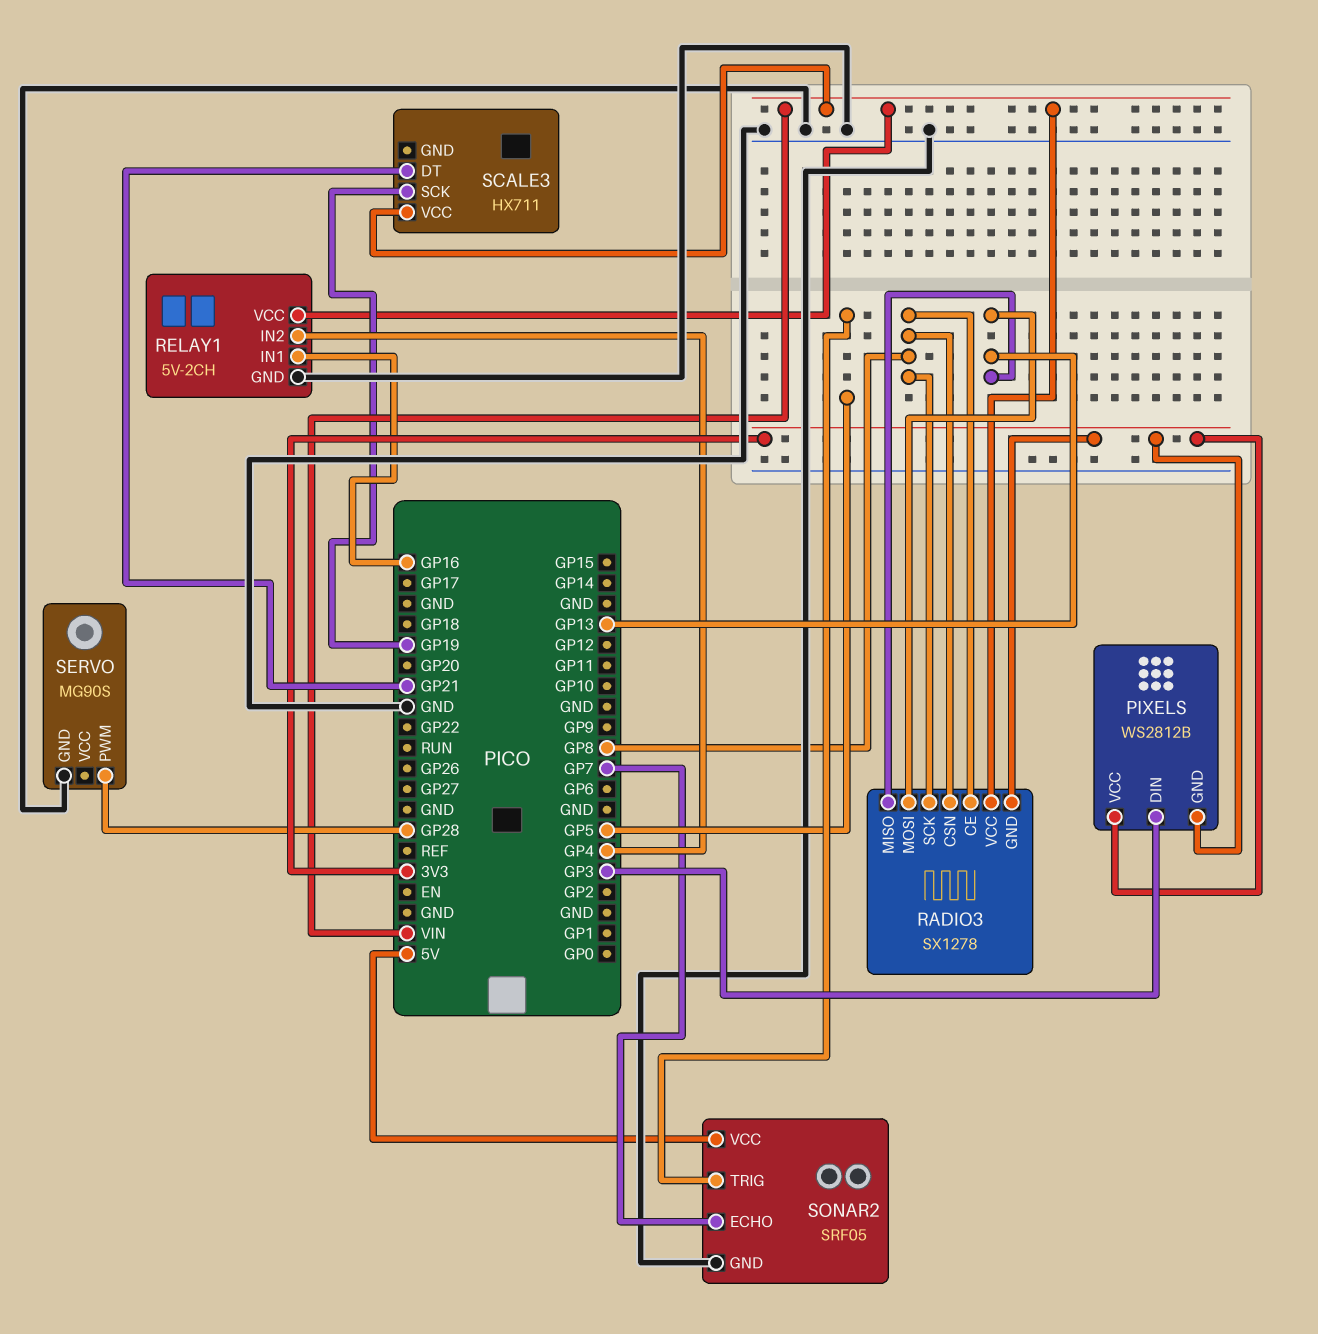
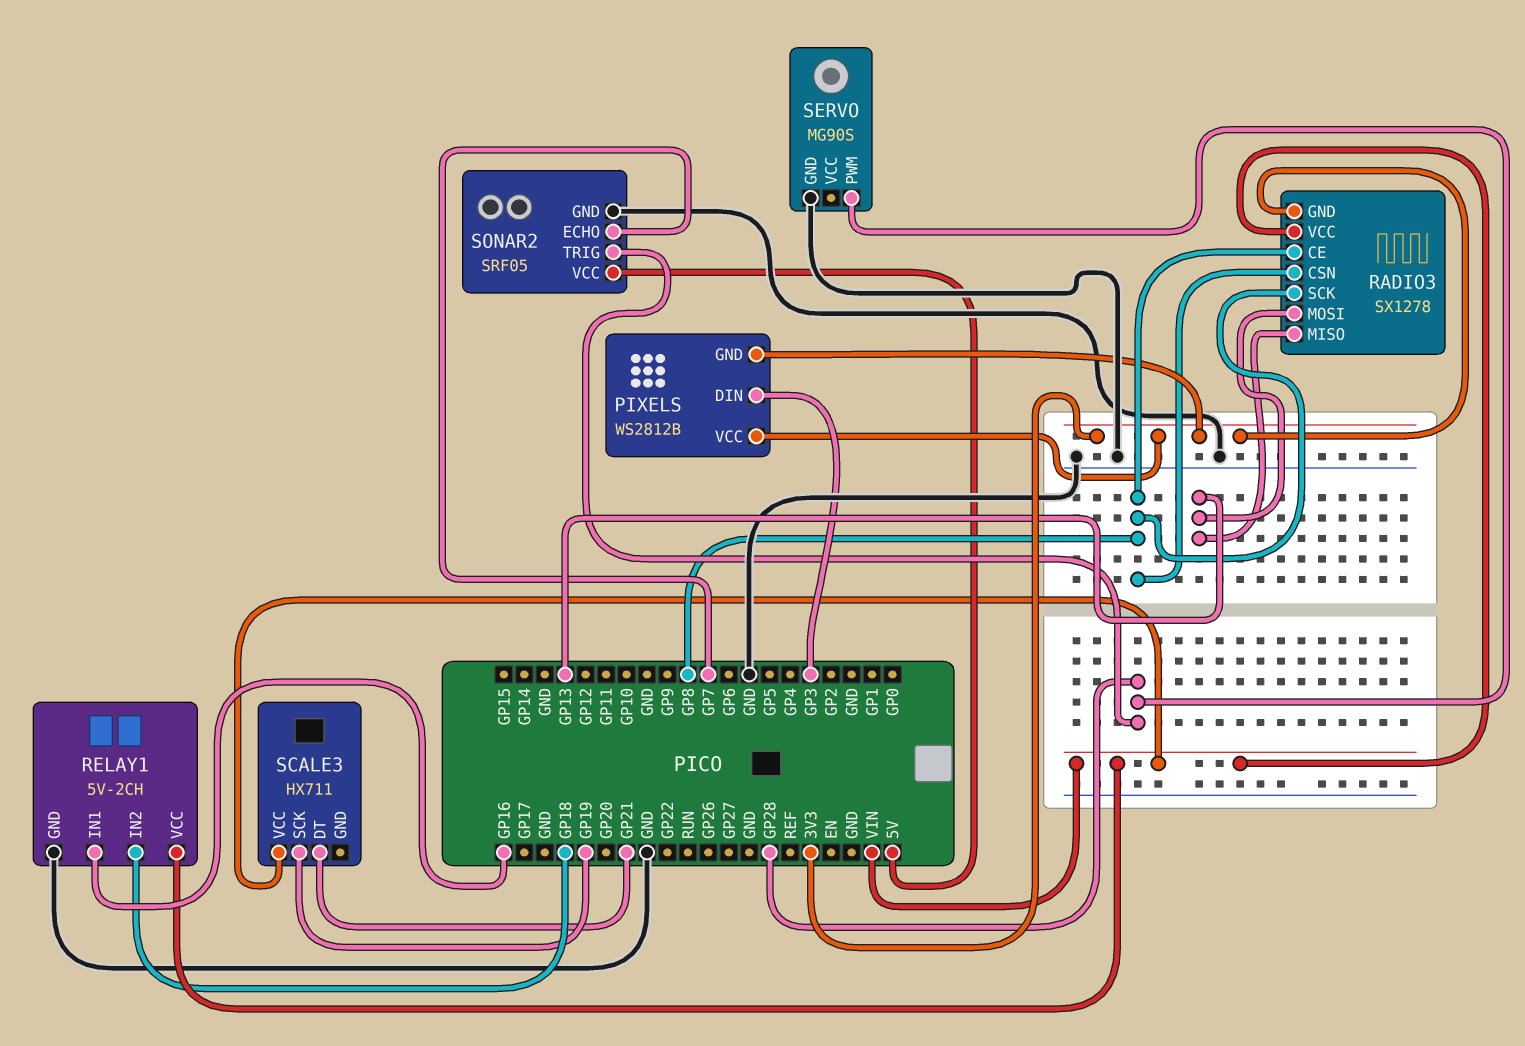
RELAY1 pin IN2: GP4 -> GP18
SONAR2 pin TRIG: GP5 -> GP28

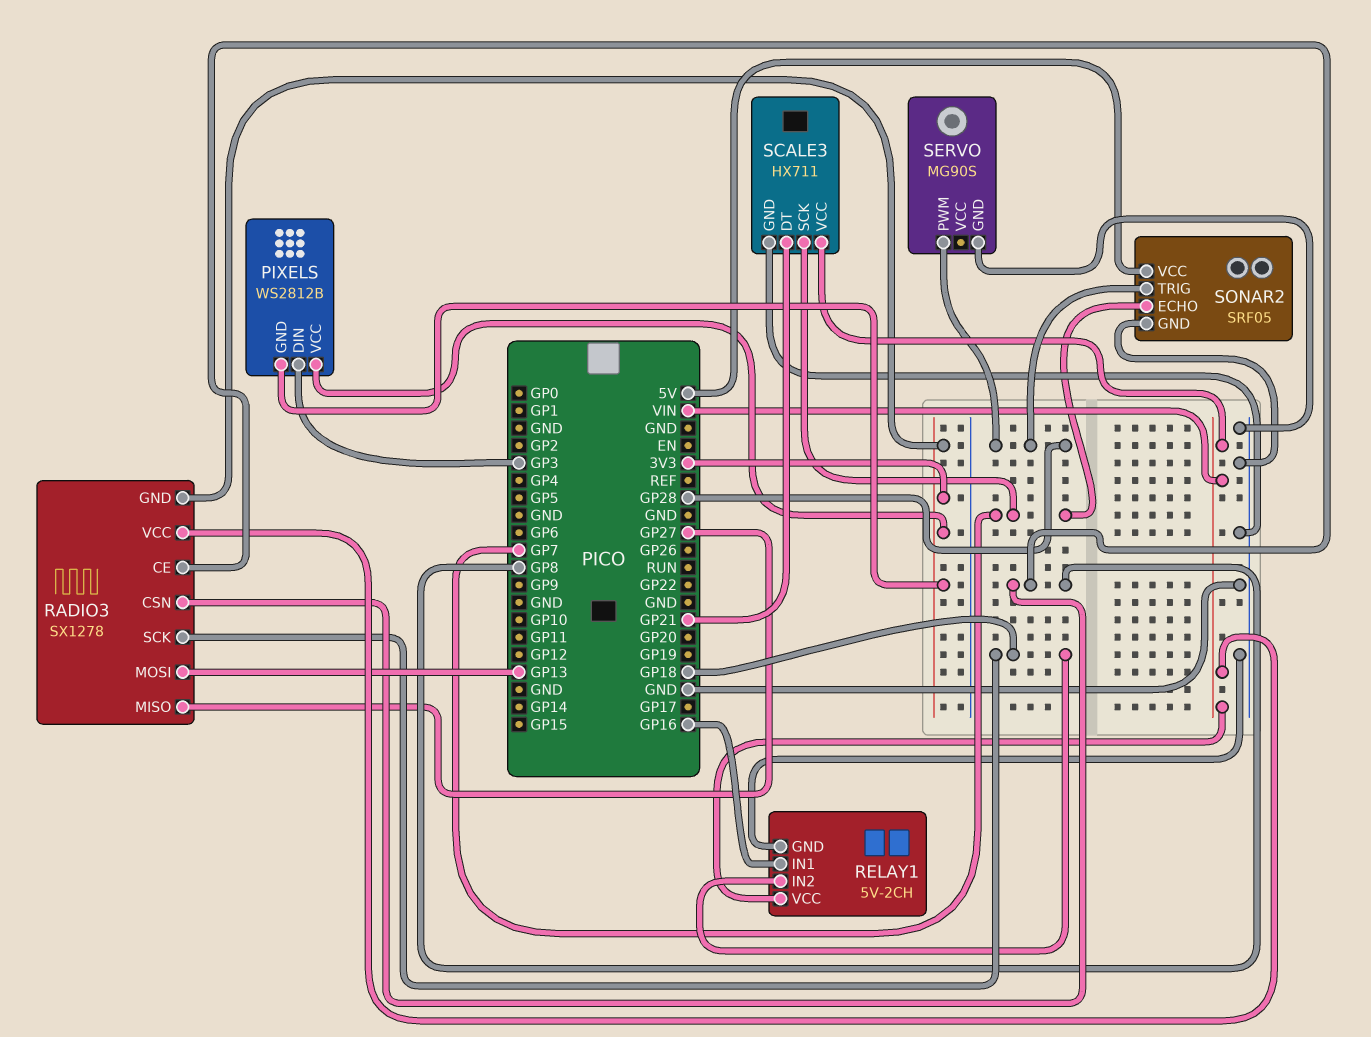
RADIO3 pin MISO: GP13 -> GP27
RADIO3 pin SCK: GP8 -> GP18
SCALE3 pin GND: none -> GND
SCALE3 pin SCK: GP19 -> GP7

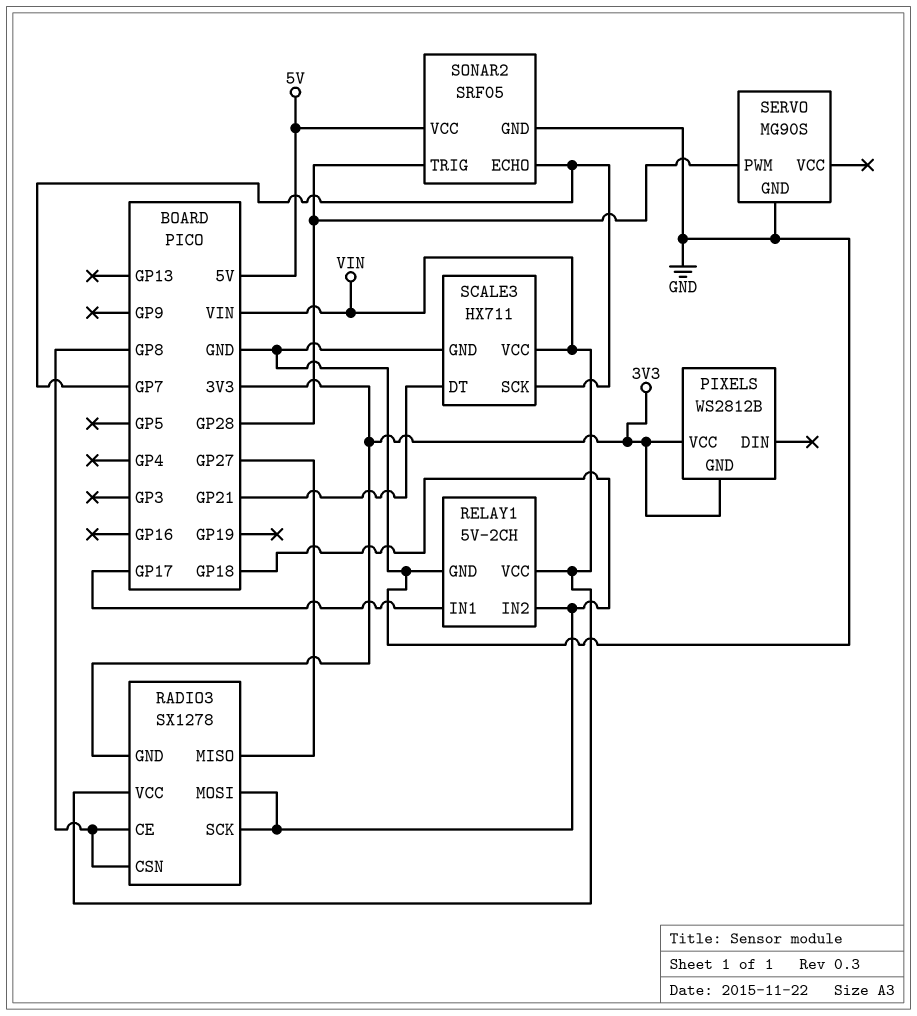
PIXELS pin DIN: GP3 -> none
RADIO3 pin MOSI: GP13 -> GP18
RELAY1 pin IN1: GP16 -> GP17

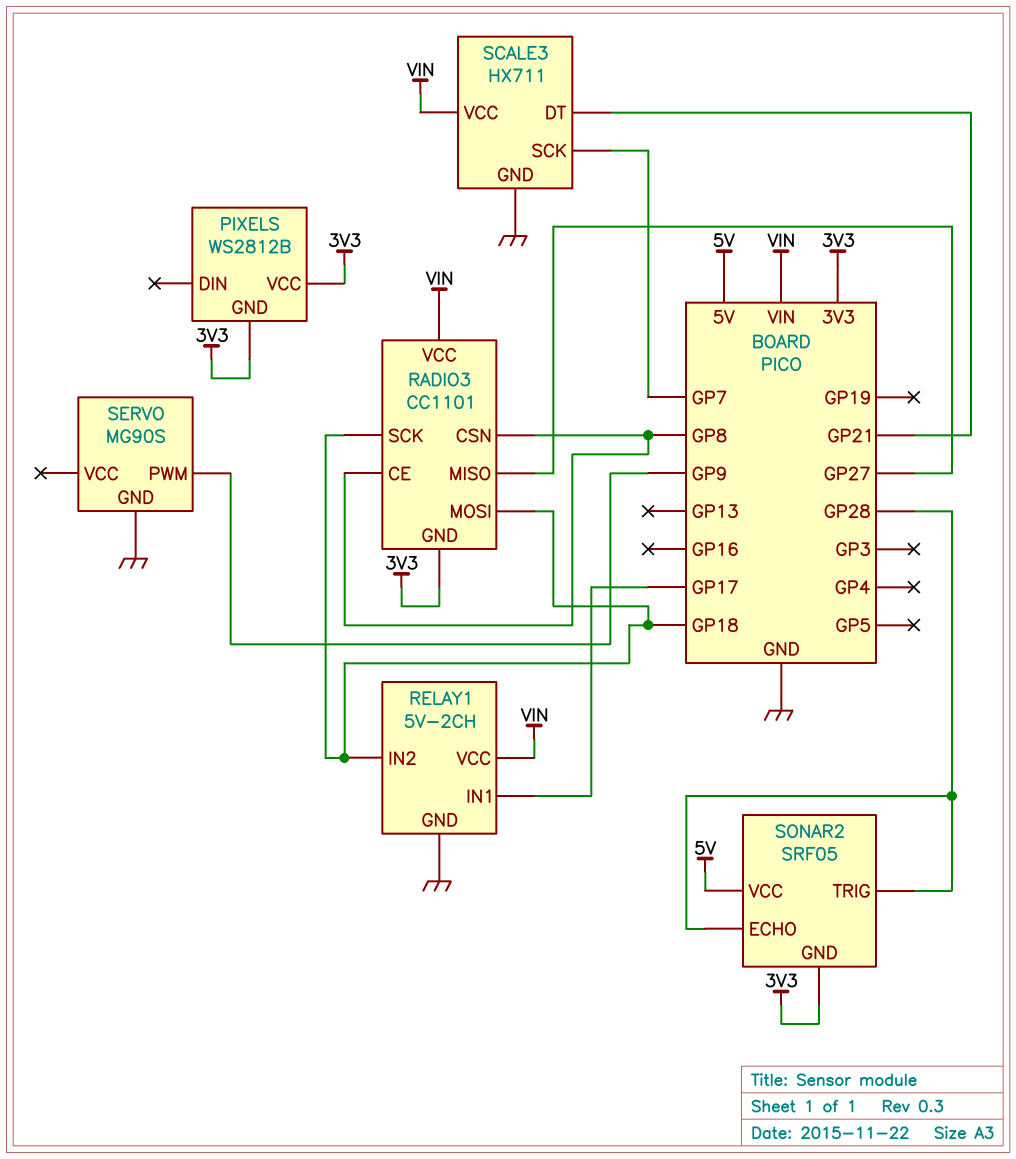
RADIO3: SX1278 -> CC1101
SERVO pin PWM: GP28 -> GP9
SONAR2 pin ECHO: GP7 -> GP28
SONAR2 pin GND: GND -> 3V3

